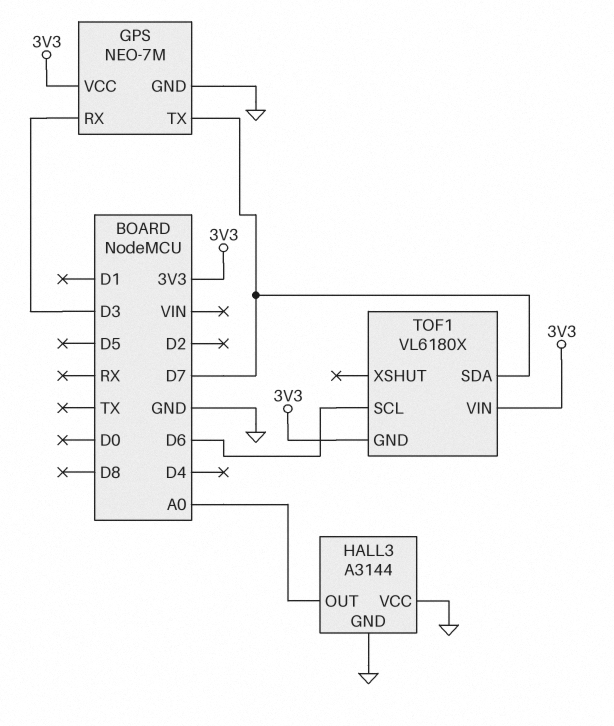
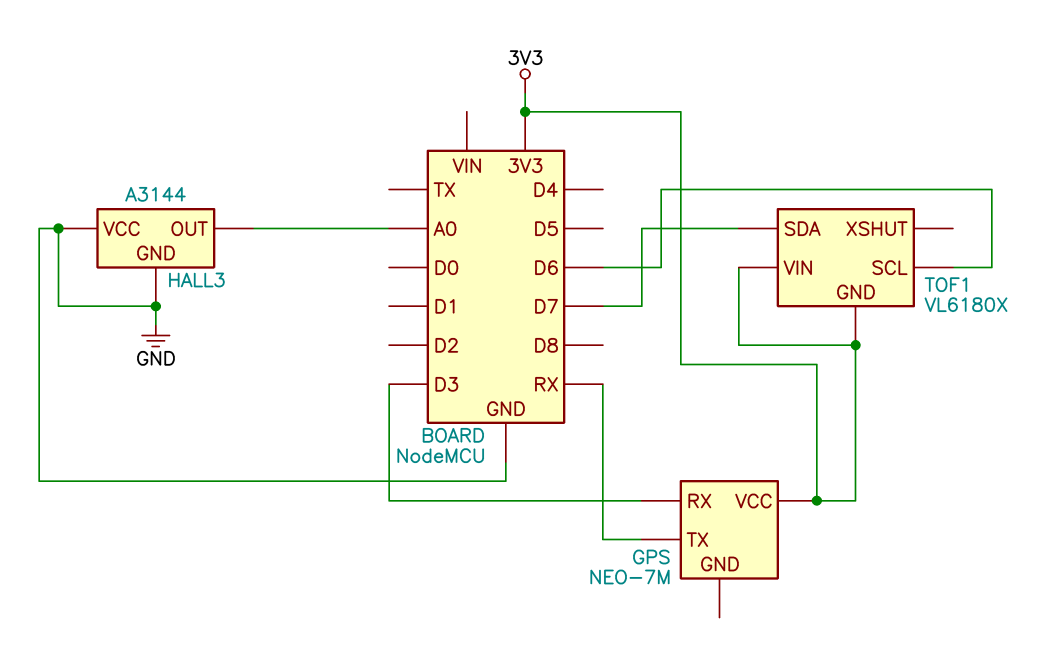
GPS pin GND: GND -> none
GPS pin TX: D7 -> RX

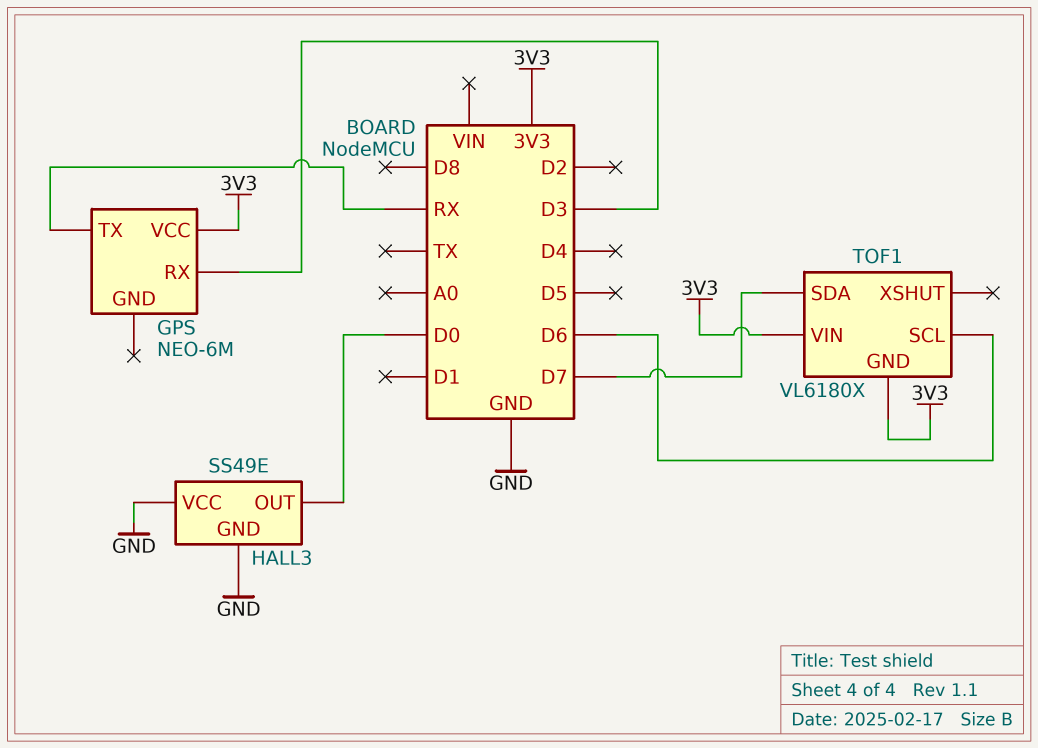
GPS: NEO-7M -> NEO-6M
HALL3: A3144 -> SS49E
HALL3 pin OUT: A0 -> D0

